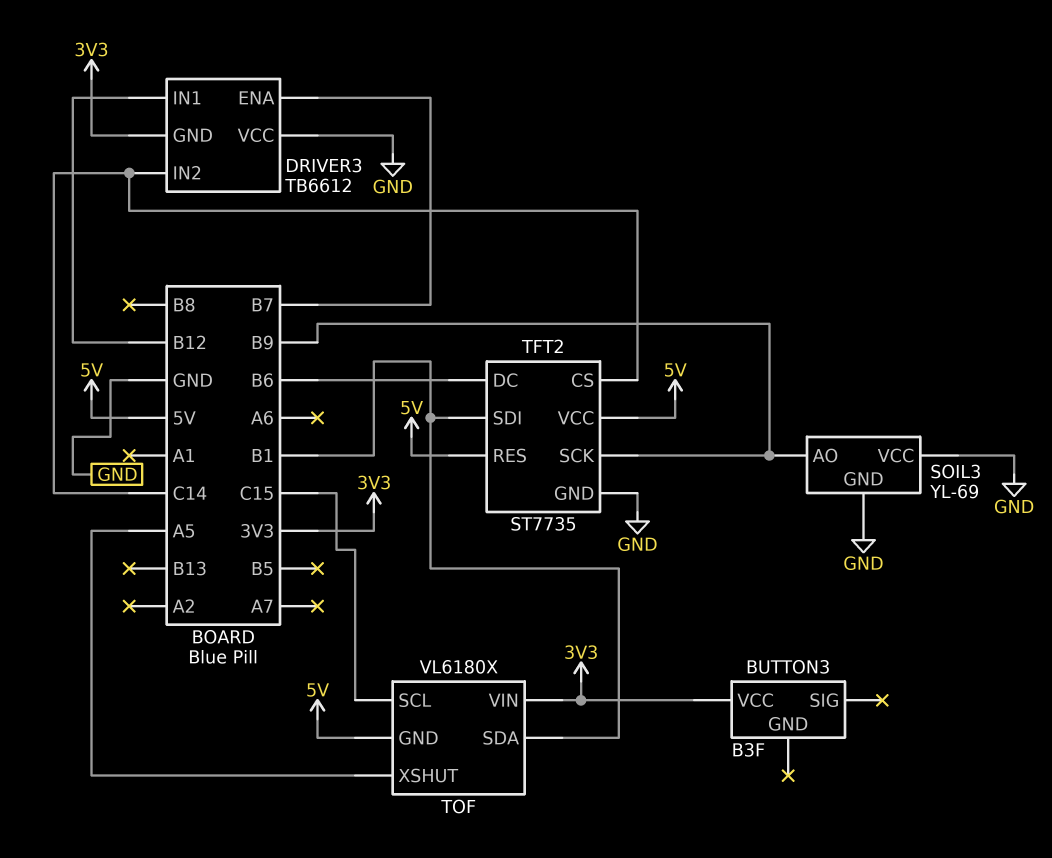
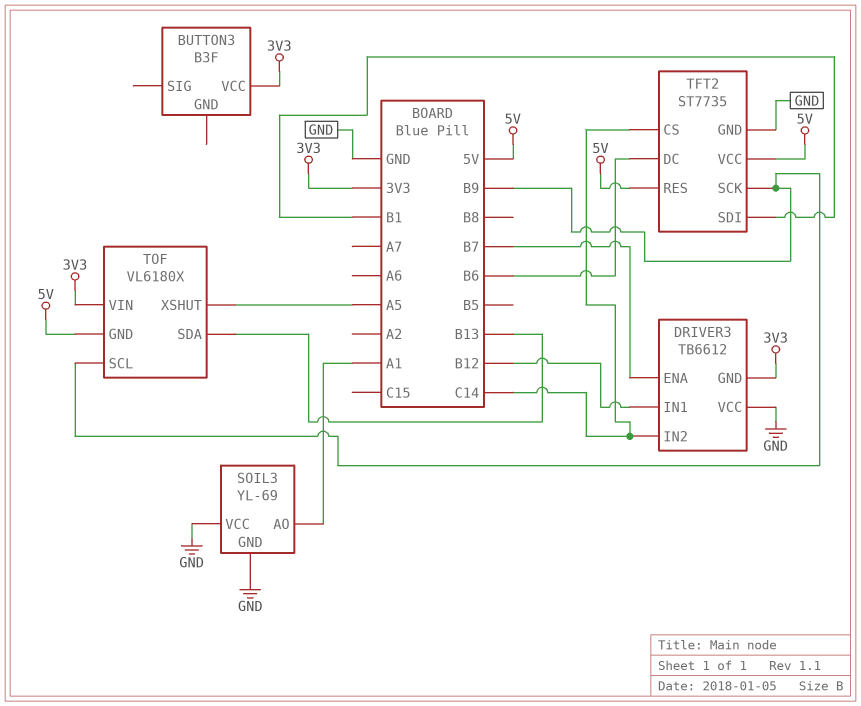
SOIL3 pin AO: B9 -> A1
TOF pin SCL: C15 -> B9
TOF pin SDA: B1 -> B13

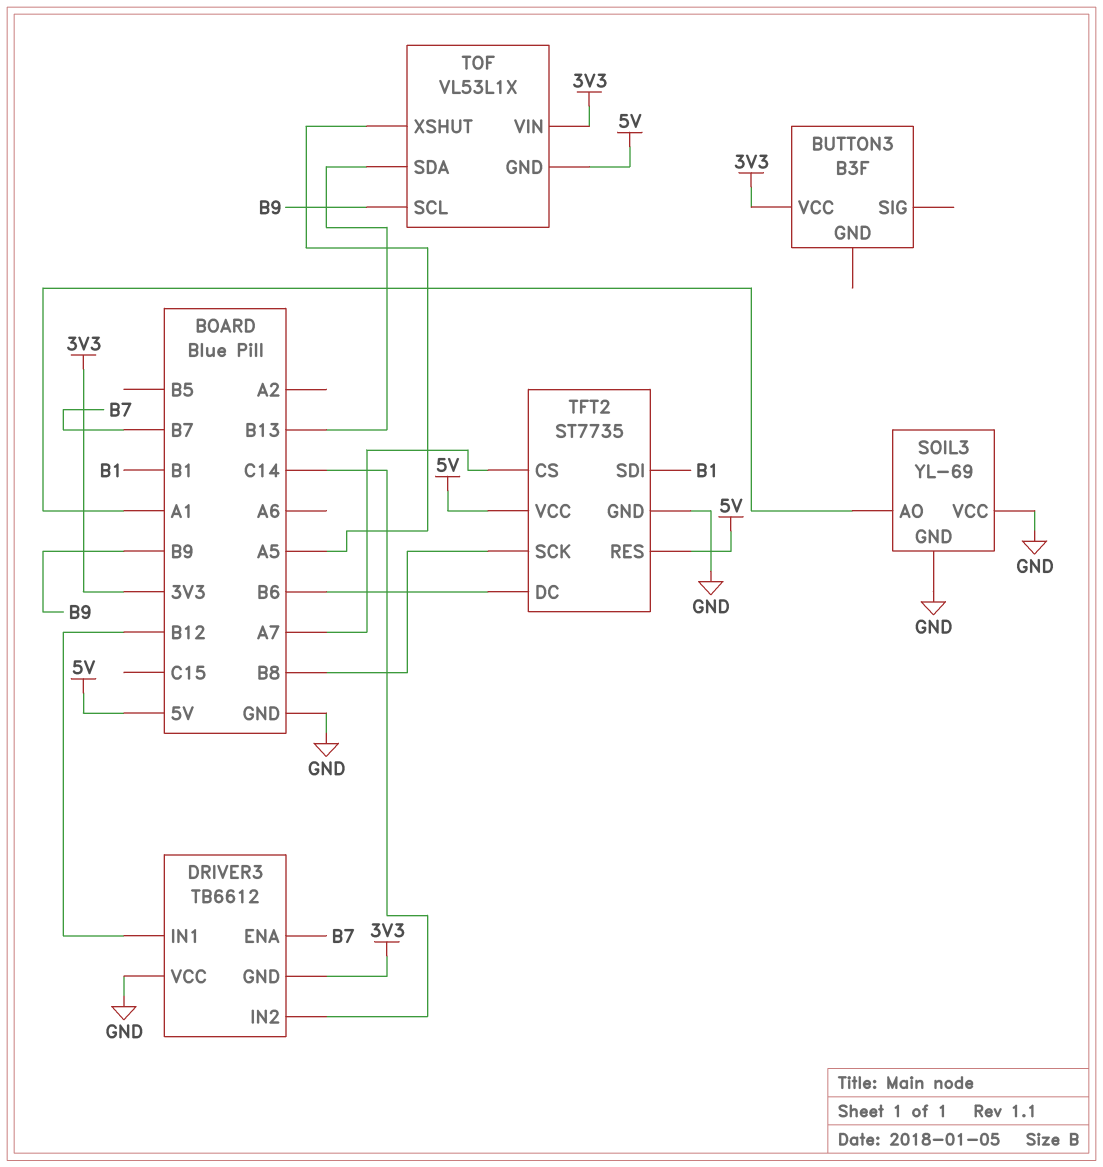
TFT2 pin CS: C14 -> A7
TFT2 pin SCK: B9 -> B8
TOF: VL6180X -> VL53L1X

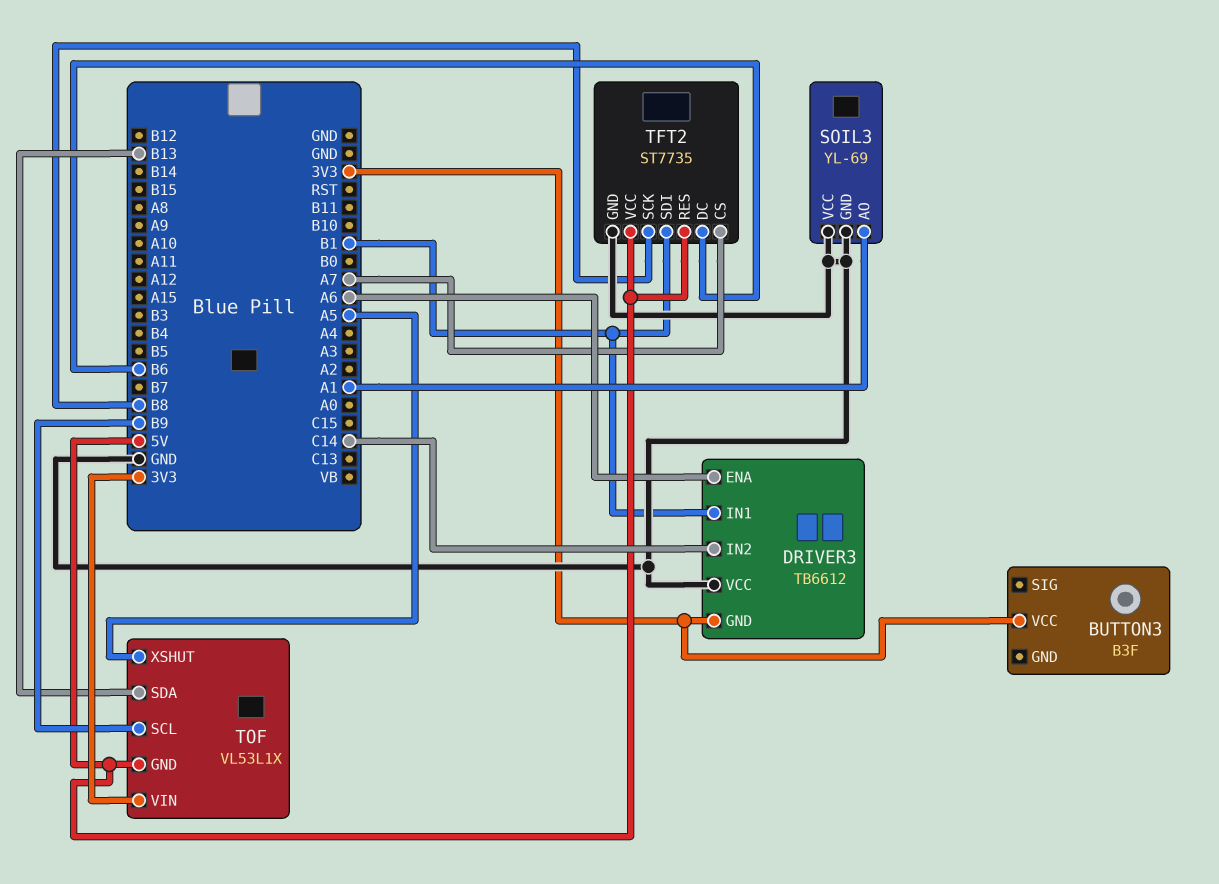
DRIVER3 pin ENA: B7 -> A6
DRIVER3 pin IN1: B12 -> B1

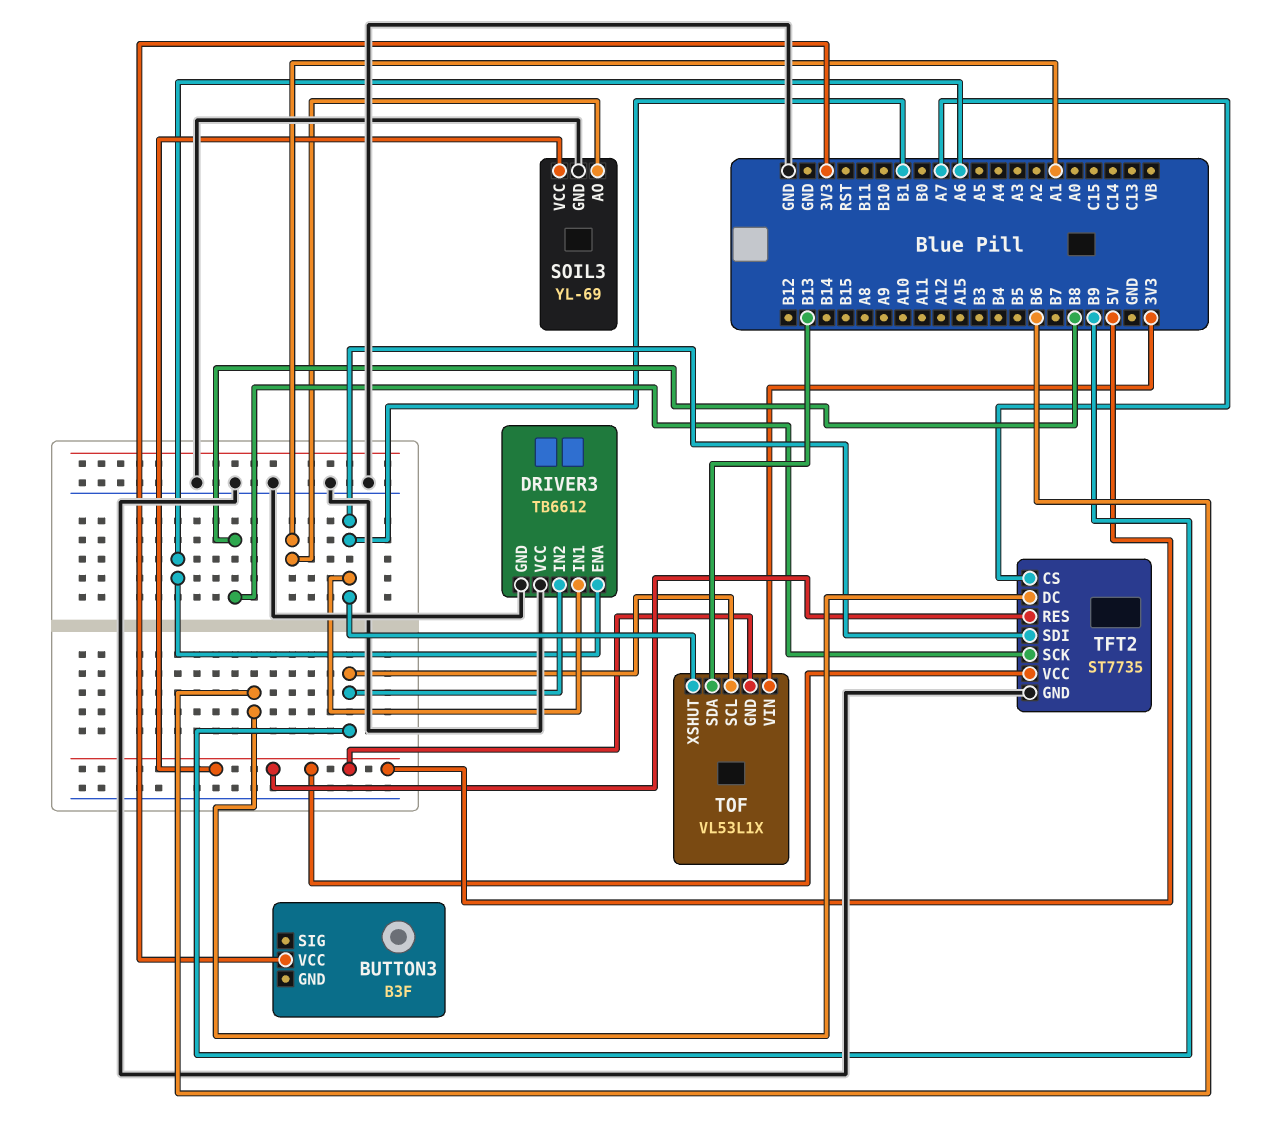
DRIVER3 pin GND: 3V3 -> GND
DRIVER3 pin IN2: C14 -> B9
SOIL3 pin VCC: GND -> 5V
TOF pin XSHUT: A5 -> B1

